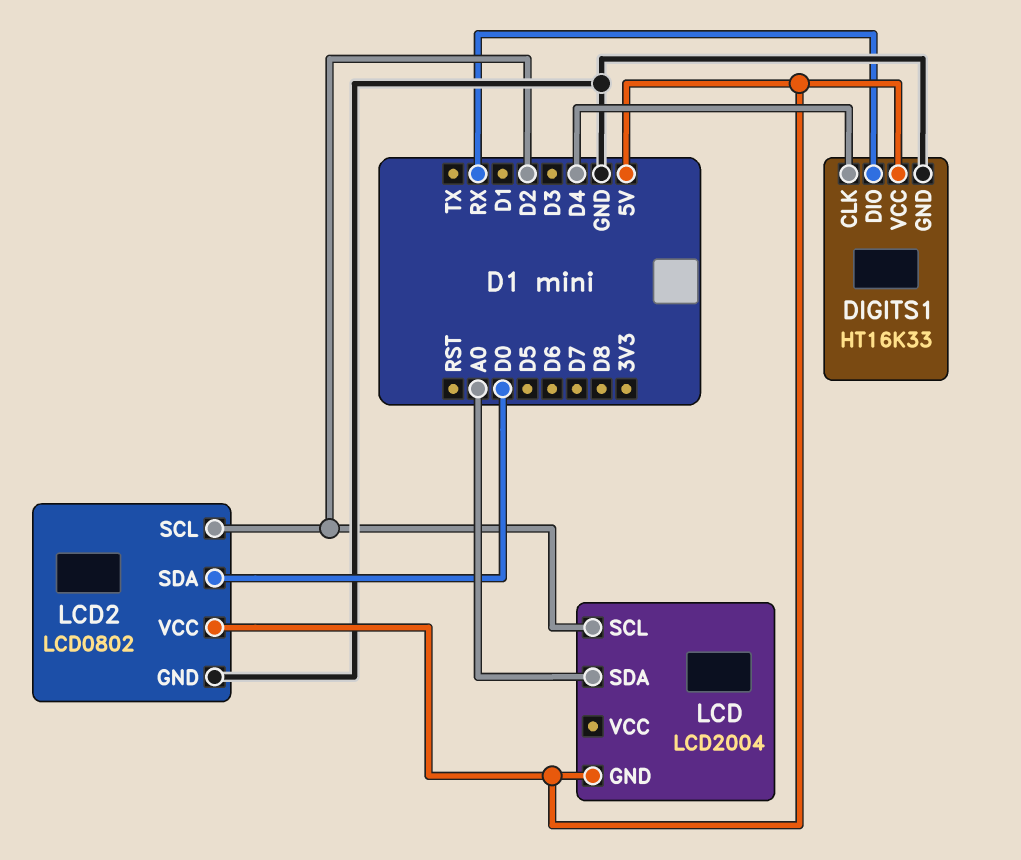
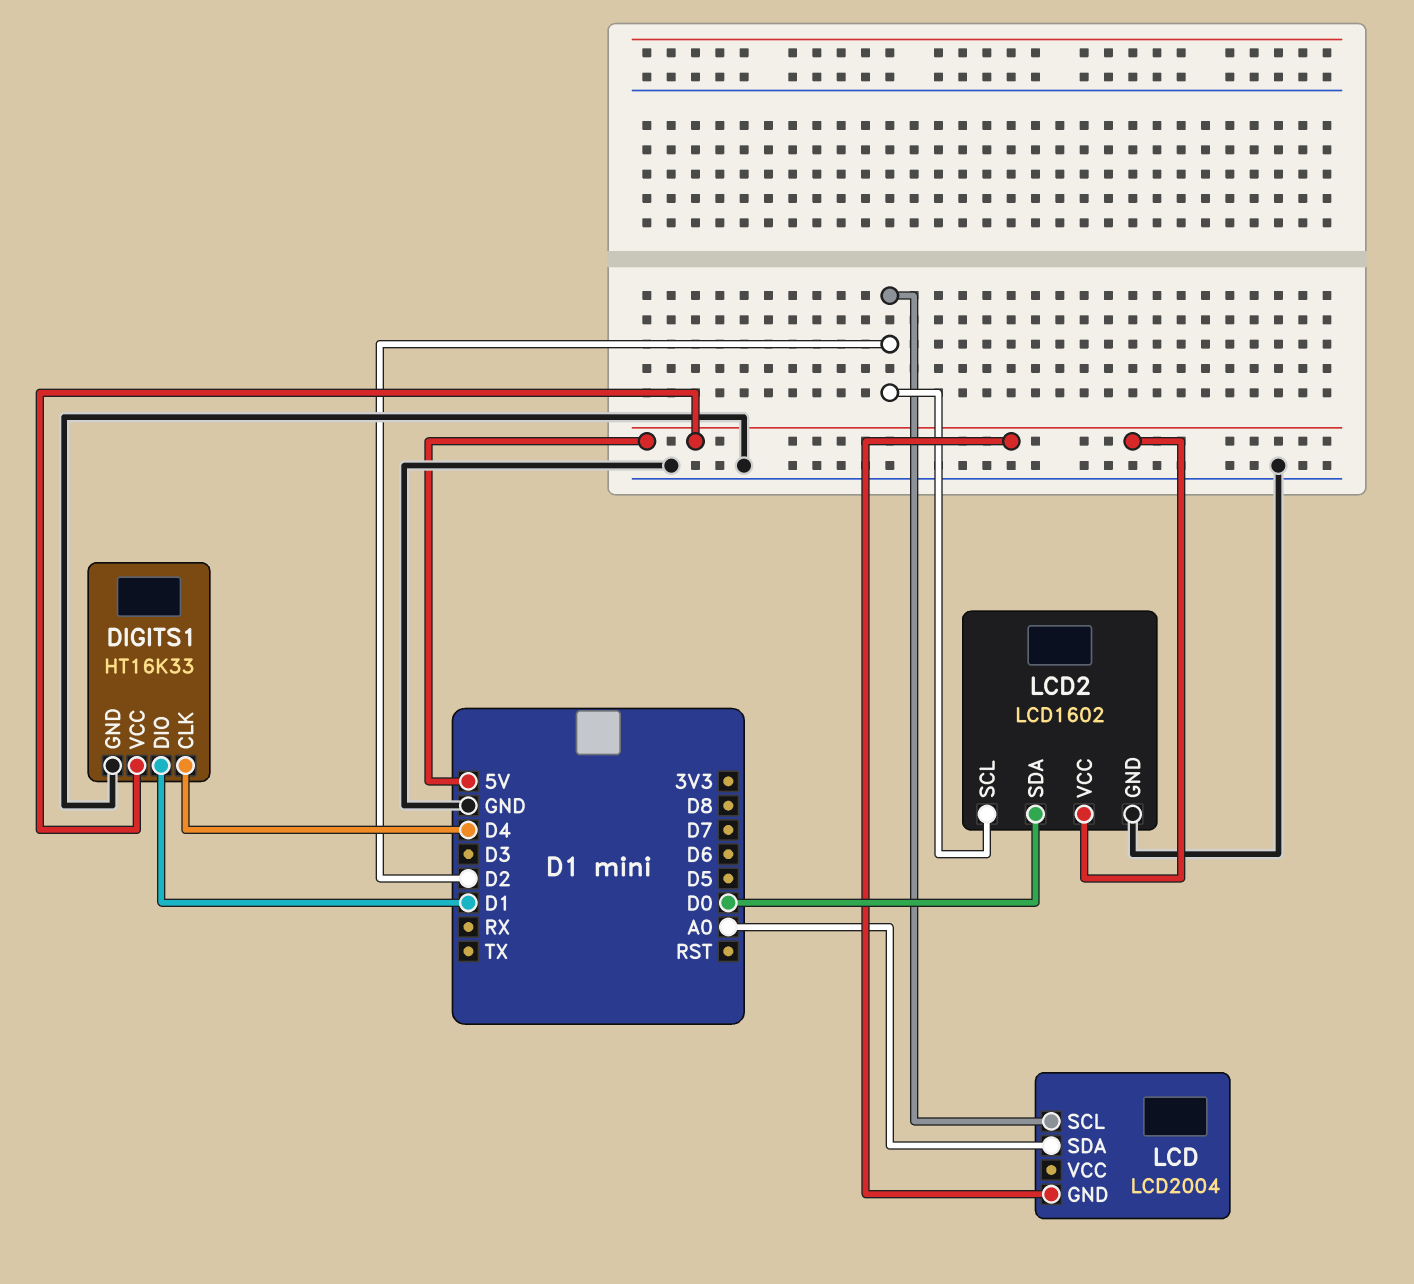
DIGITS1 pin DIO: RX -> D1
LCD2: LCD0802 -> LCD1602

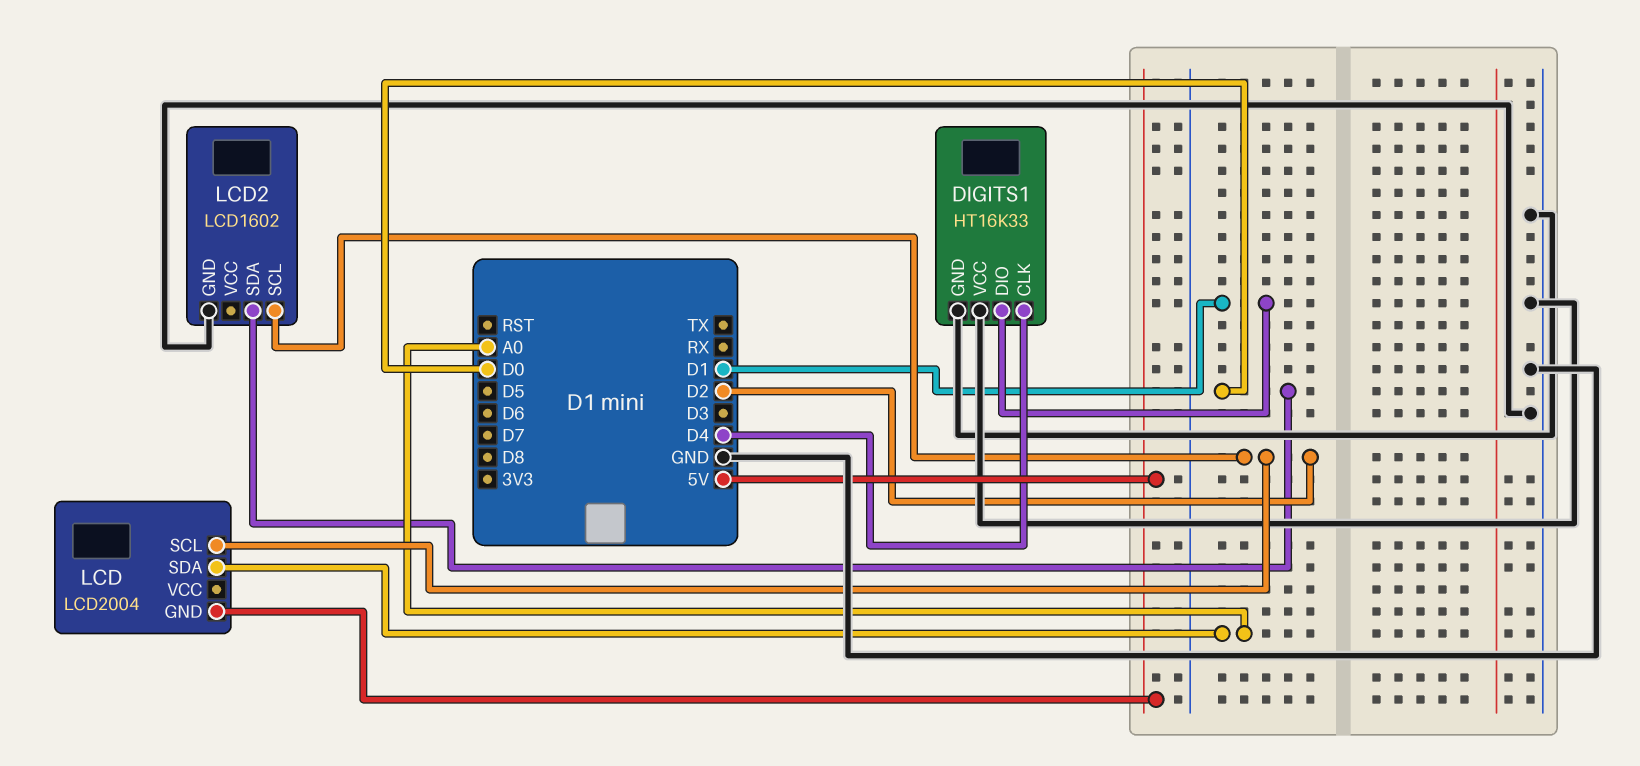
DIGITS1 pin VCC: 5V -> GND
LCD2 pin VCC: 5V -> none

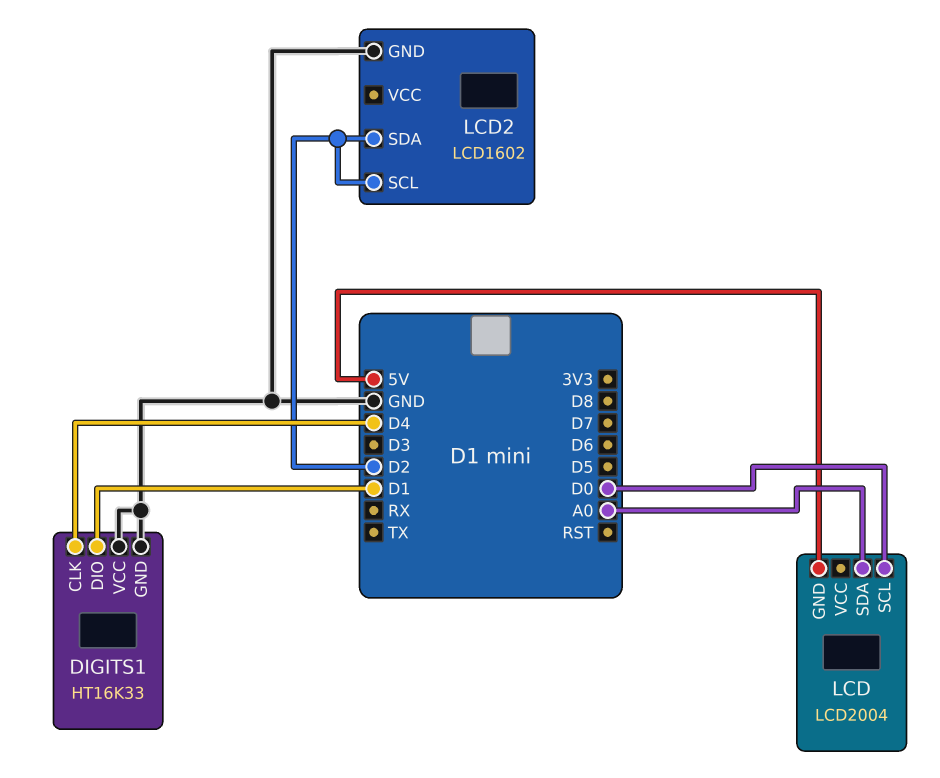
LCD pin SCL: D2 -> D0
LCD2 pin SDA: D0 -> D2

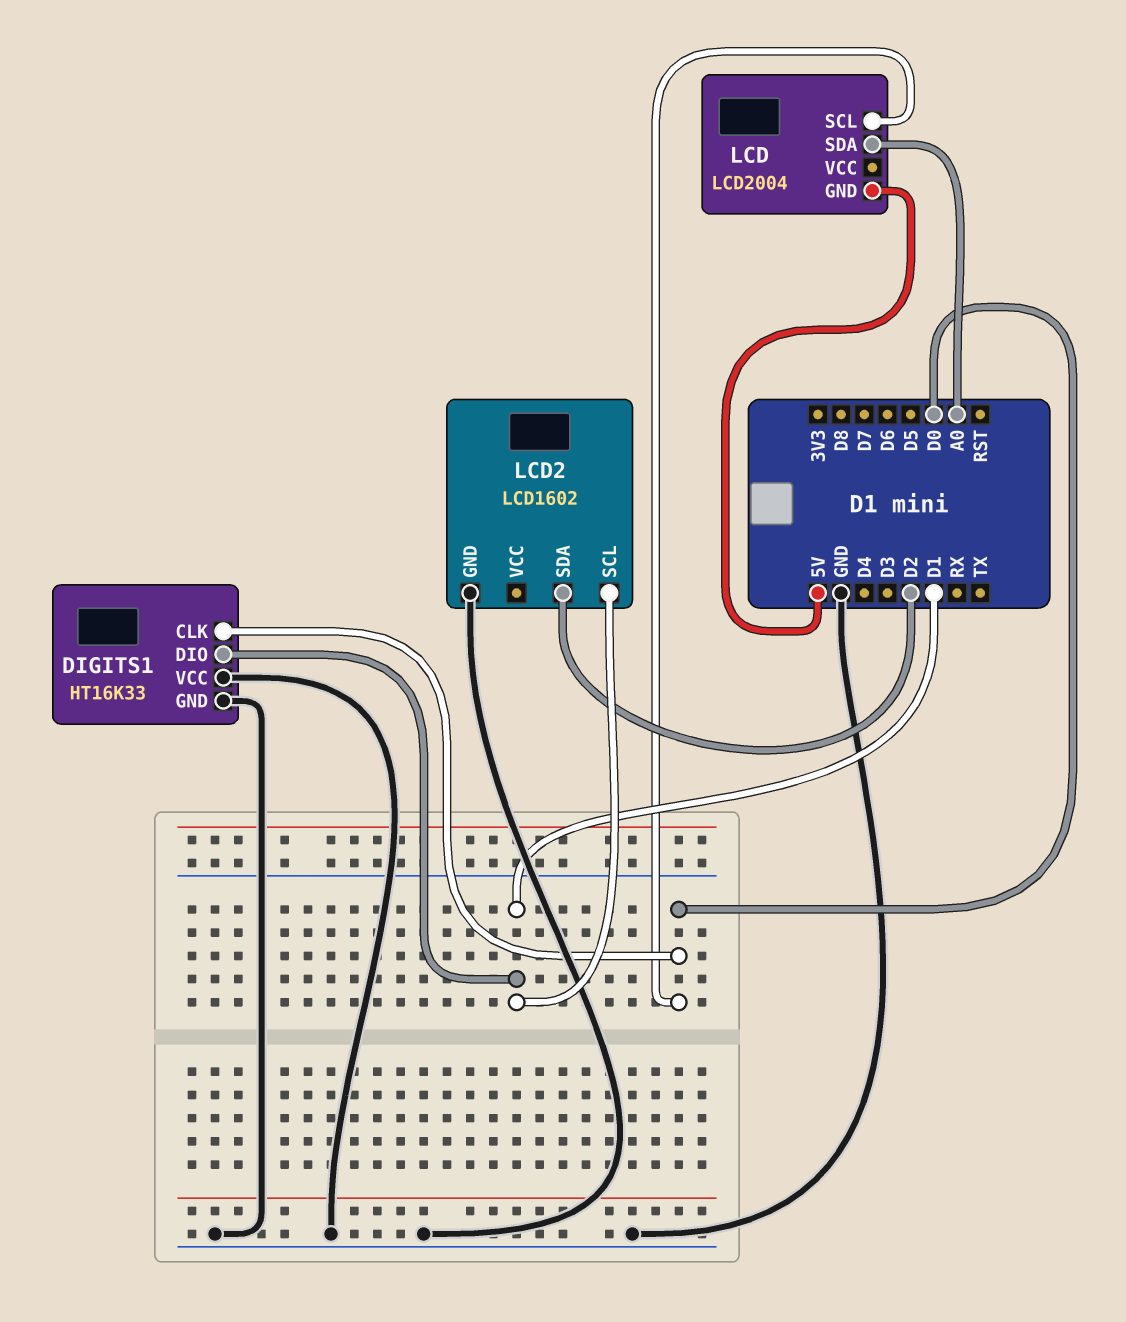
DIGITS1 pin CLK: D4 -> D0
LCD2 pin SCL: D2 -> D1

